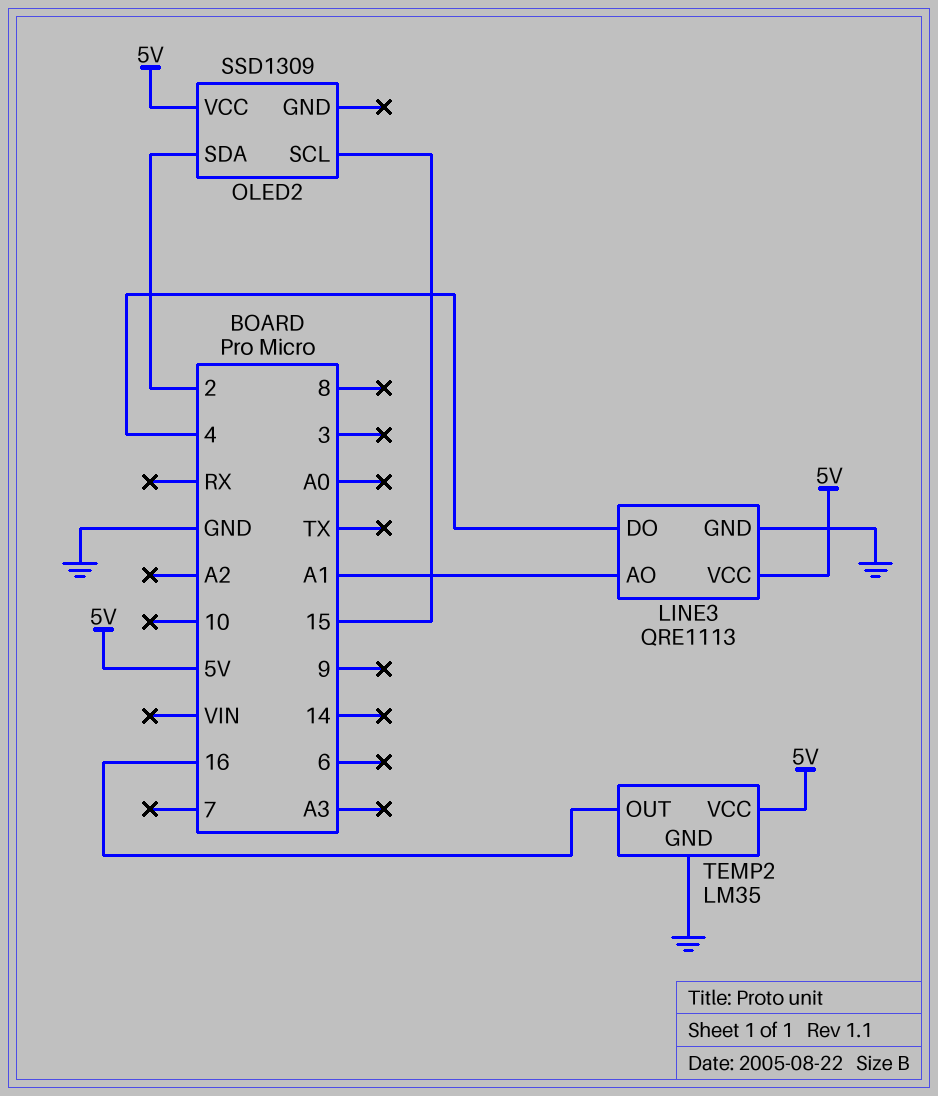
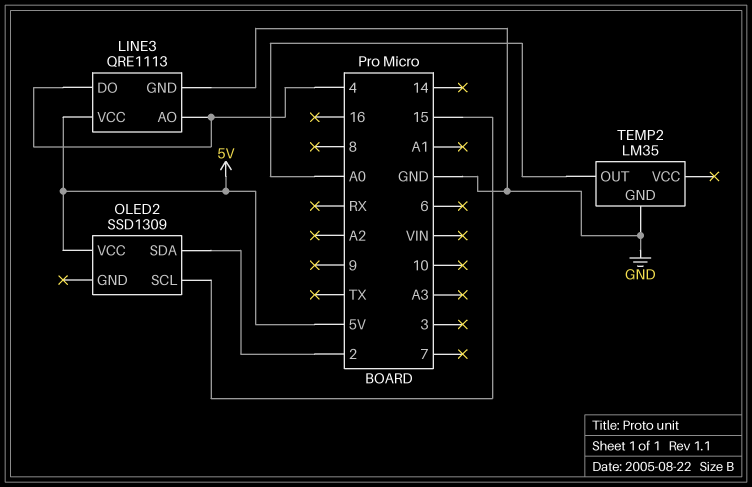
LINE3 pin AO: A1 -> 4
TEMP2 pin OUT: 16 -> A0
TEMP2 pin VCC: 5V -> none

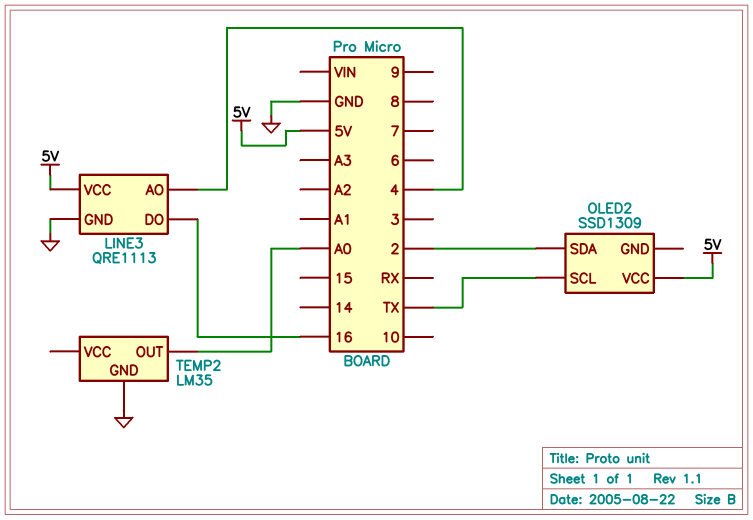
LINE3 pin DO: 4 -> 16
OLED2 pin SCL: 15 -> TX

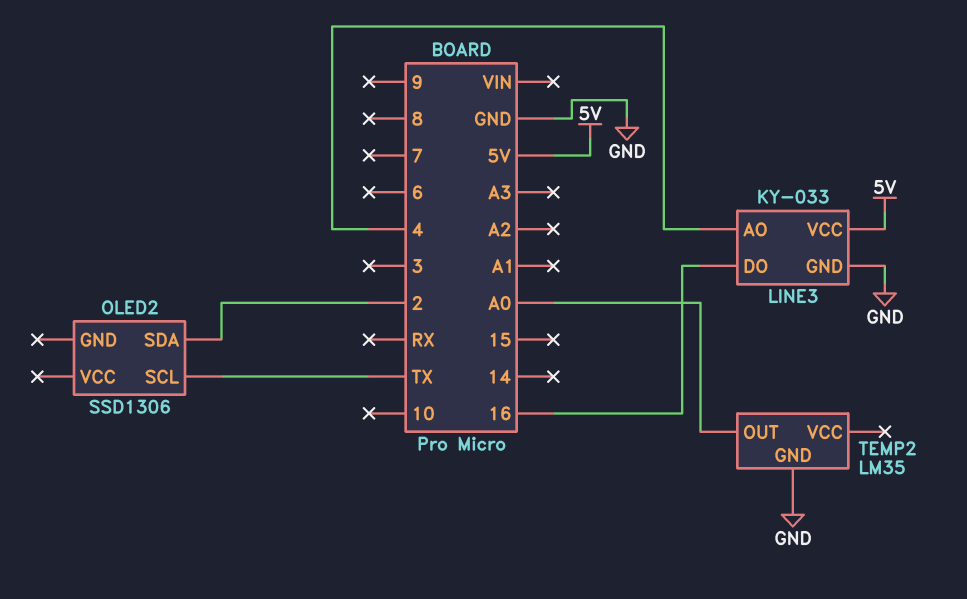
LINE3: QRE1113 -> KY-033
OLED2: SSD1309 -> SSD1306
OLED2 pin VCC: 5V -> none

